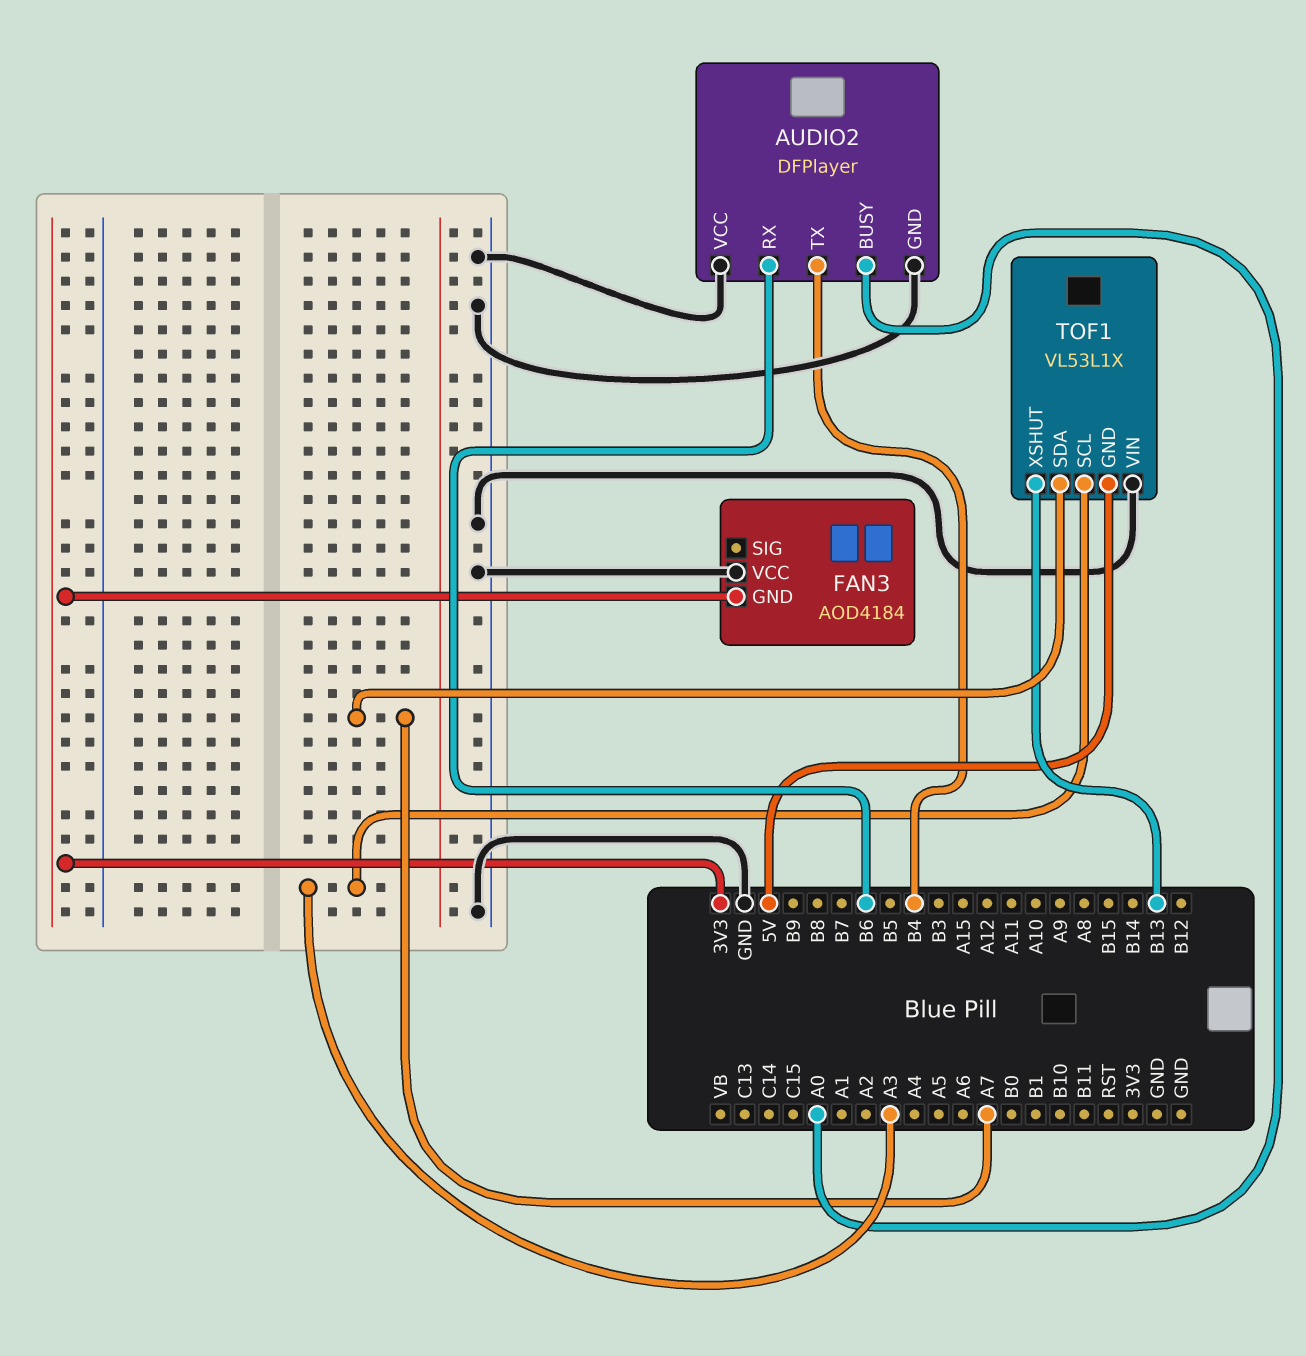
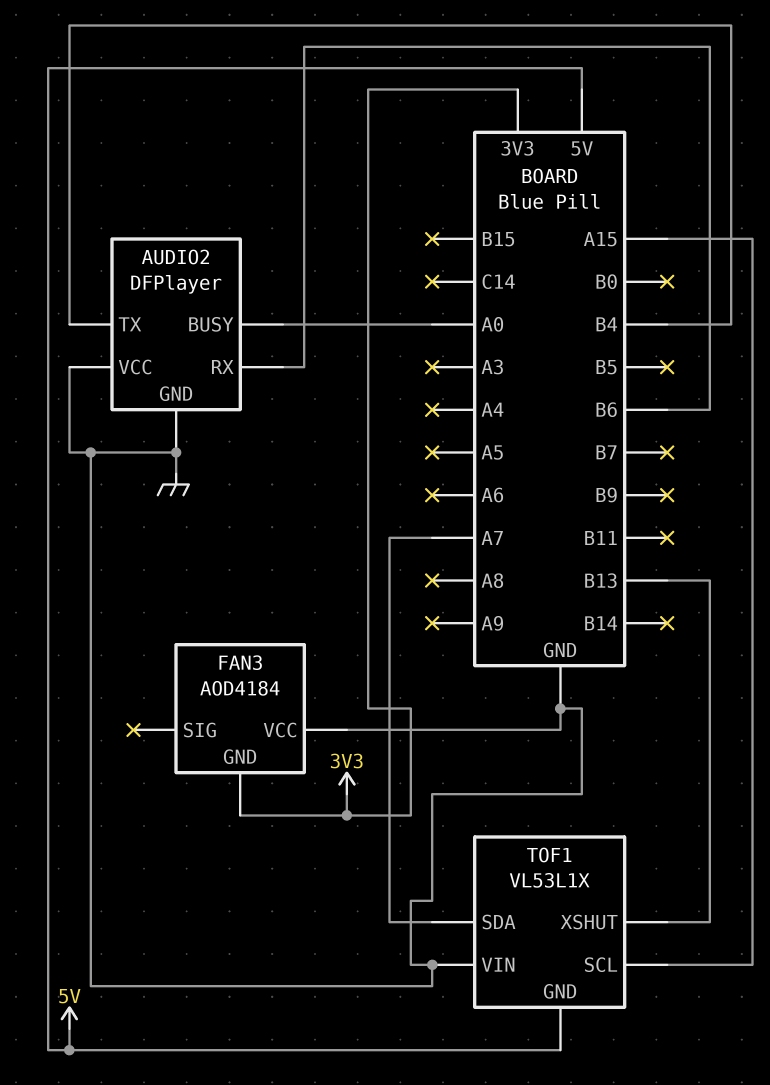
TOF1 pin SCL: A3 -> A15

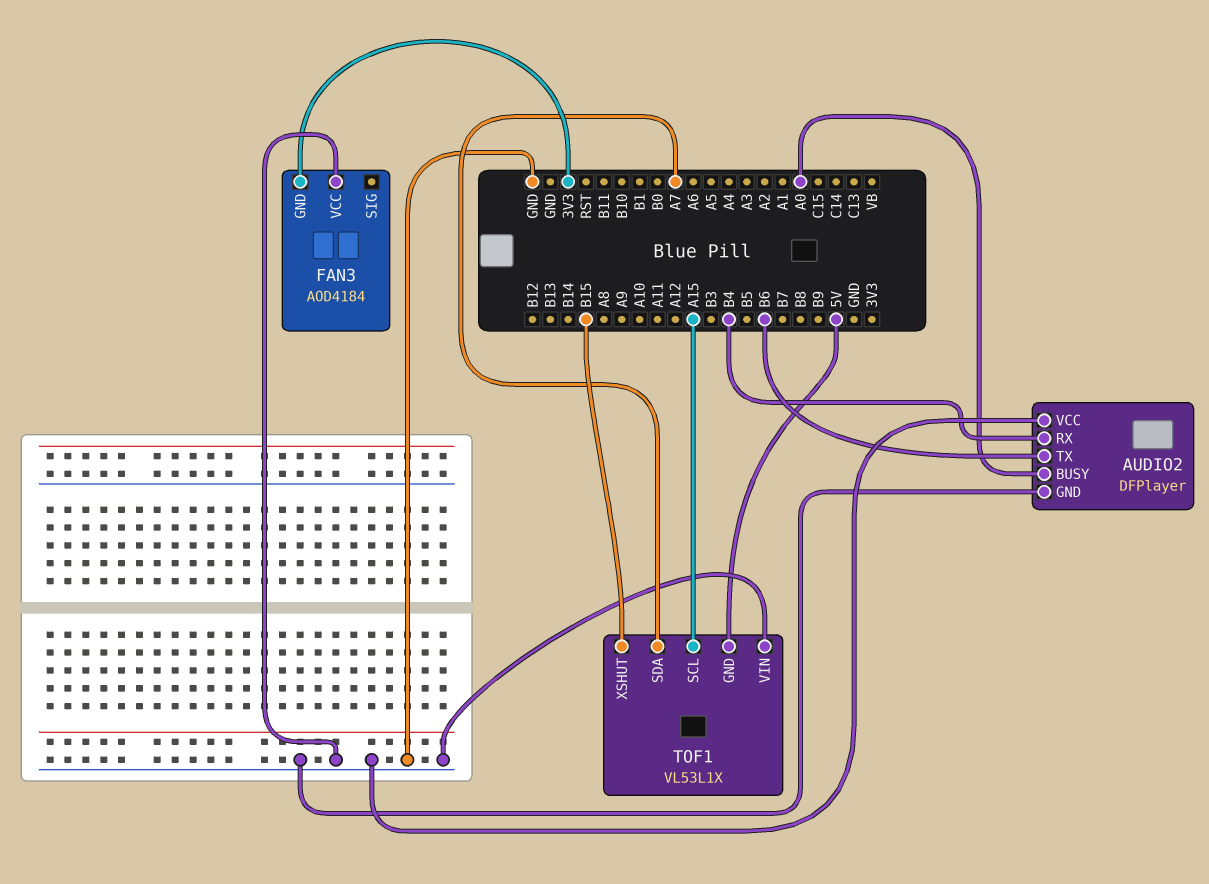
AUDIO2 pin RX: B6 -> B4
AUDIO2 pin TX: B4 -> B6
TOF1 pin XSHUT: B13 -> B15

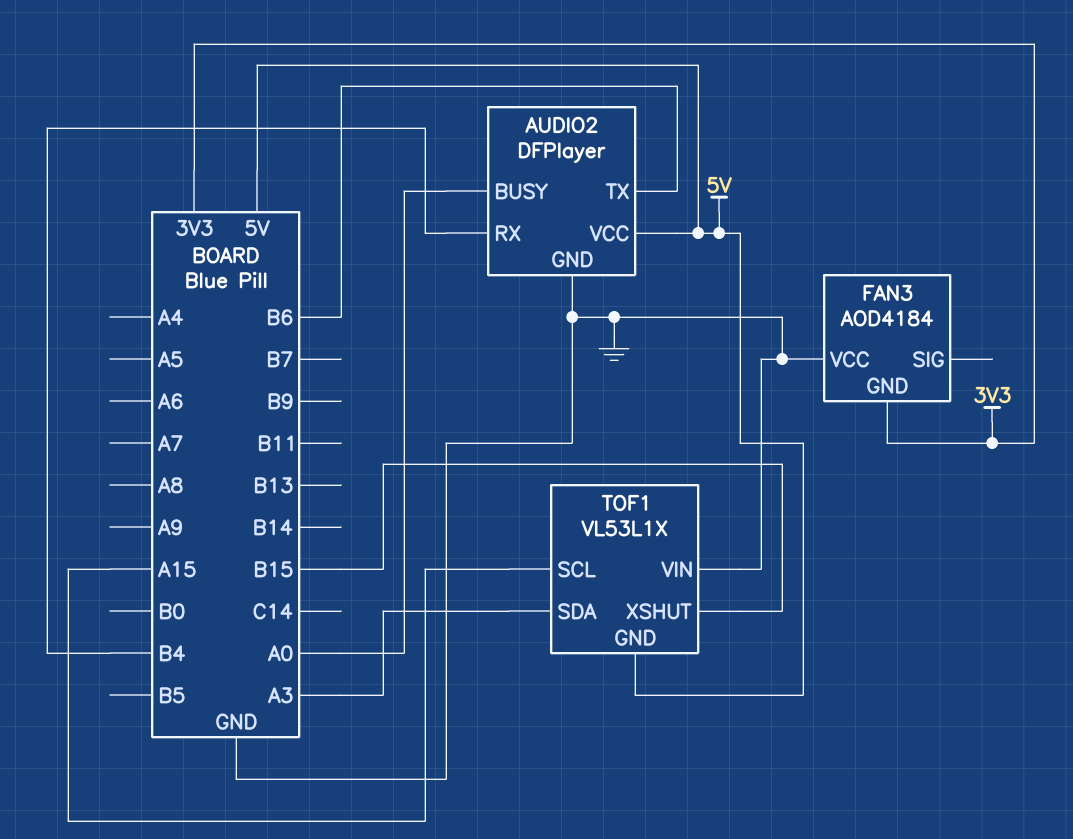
AUDIO2 pin VCC: GND -> 5V
TOF1 pin SDA: A7 -> A3

